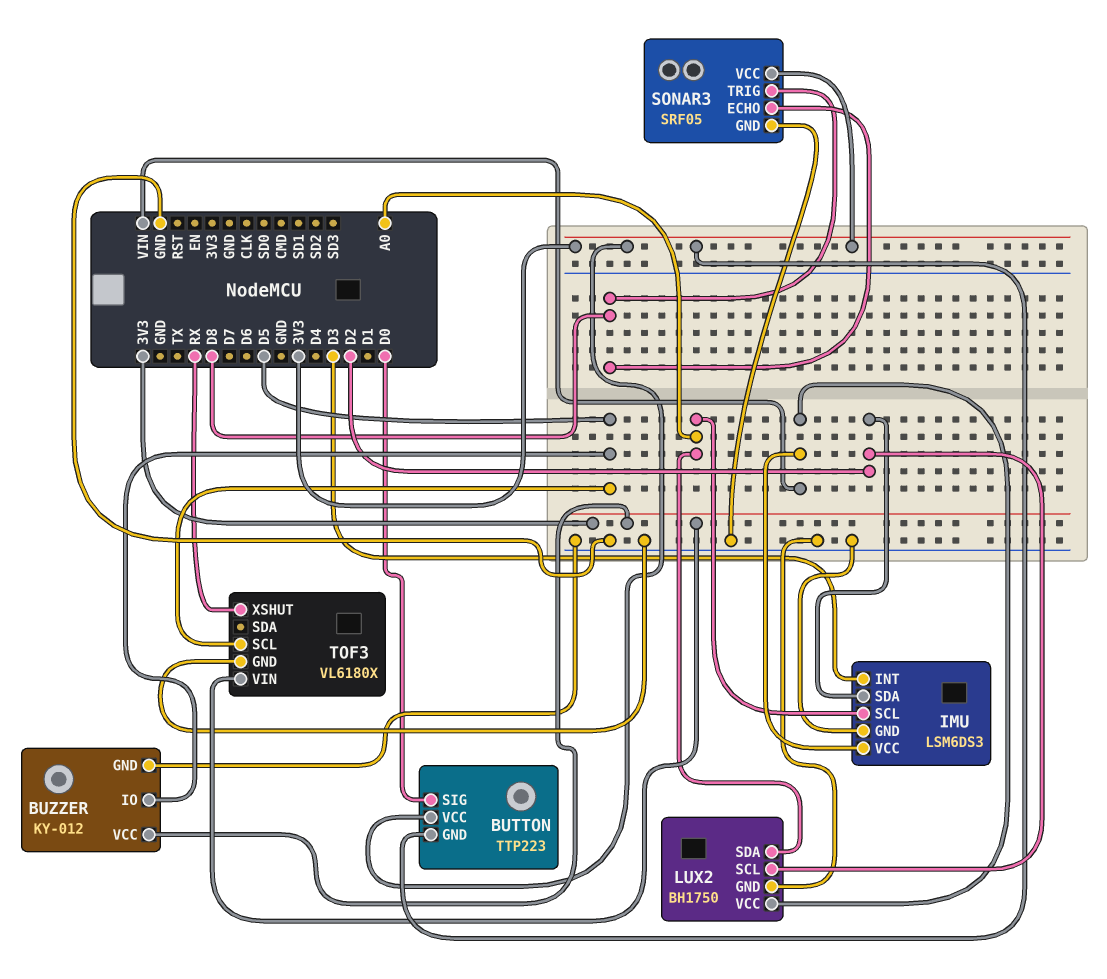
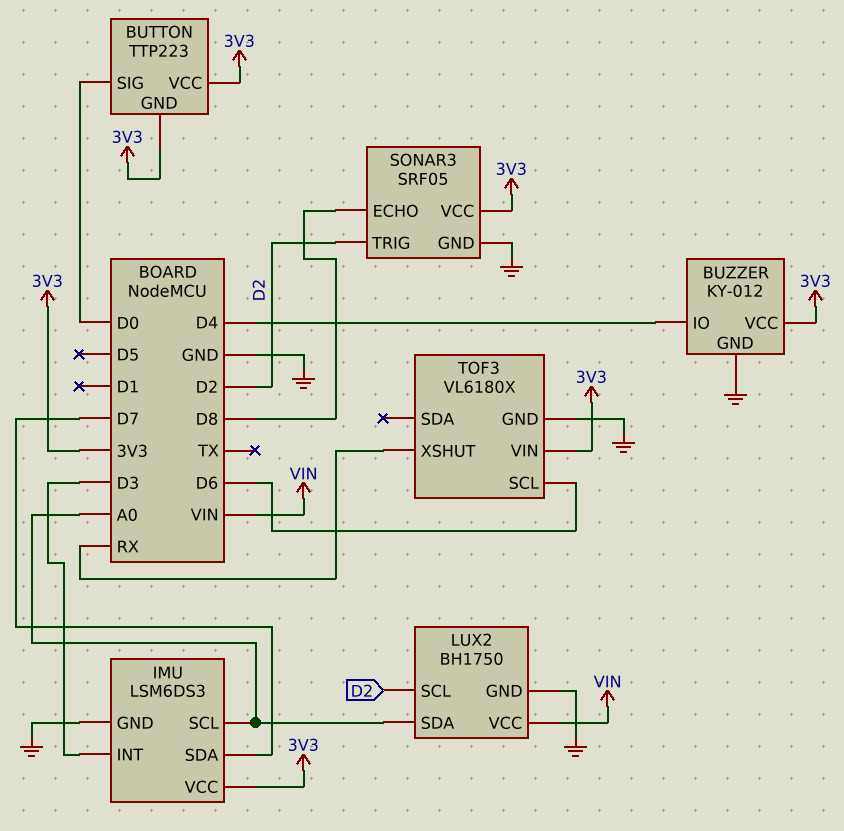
BUZZER pin IO: D5 -> D4
IMU pin SDA: D2 -> D7
IMU pin VCC: VIN -> 3V3
SONAR3 pin TRIG: D8 -> D2
TOF3 pin SCL: D5 -> D6

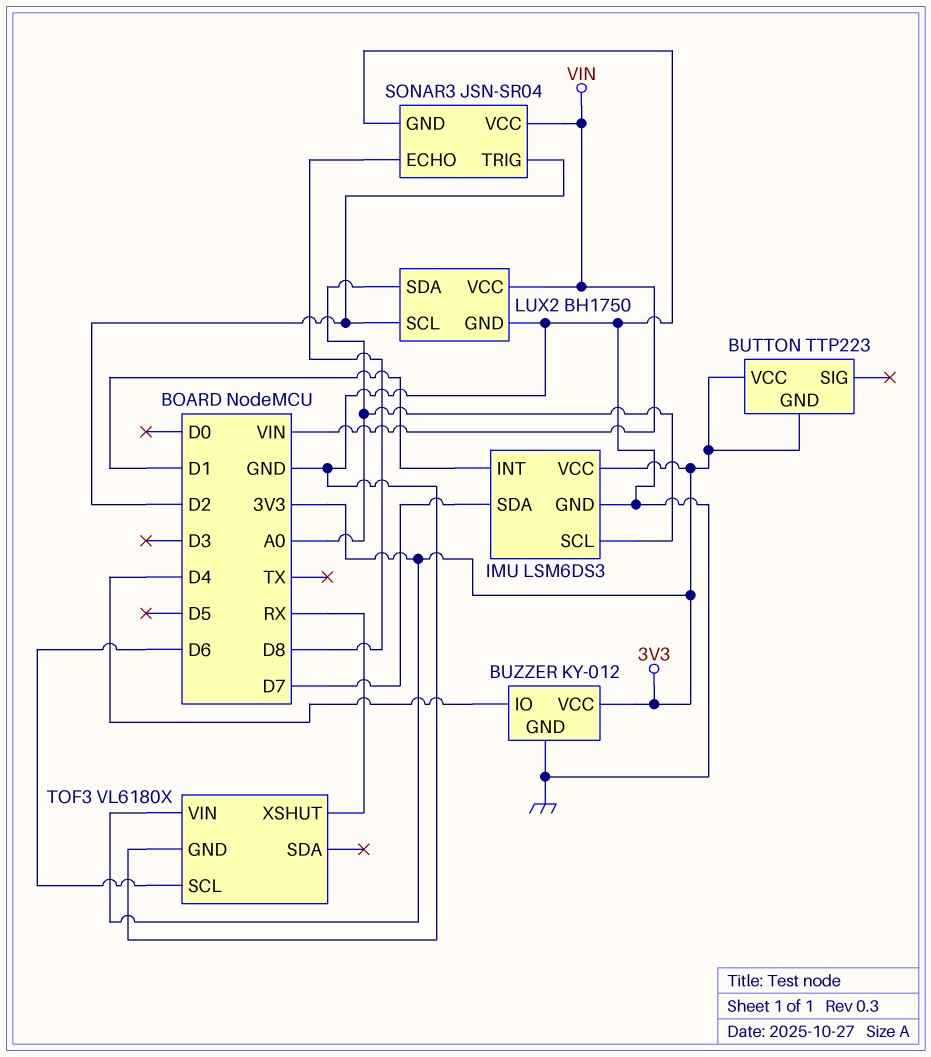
BUTTON pin SIG: D0 -> none
IMU pin INT: D3 -> D1
SONAR3: SRF05 -> JSN-SR04
SONAR3 pin VCC: 3V3 -> VIN

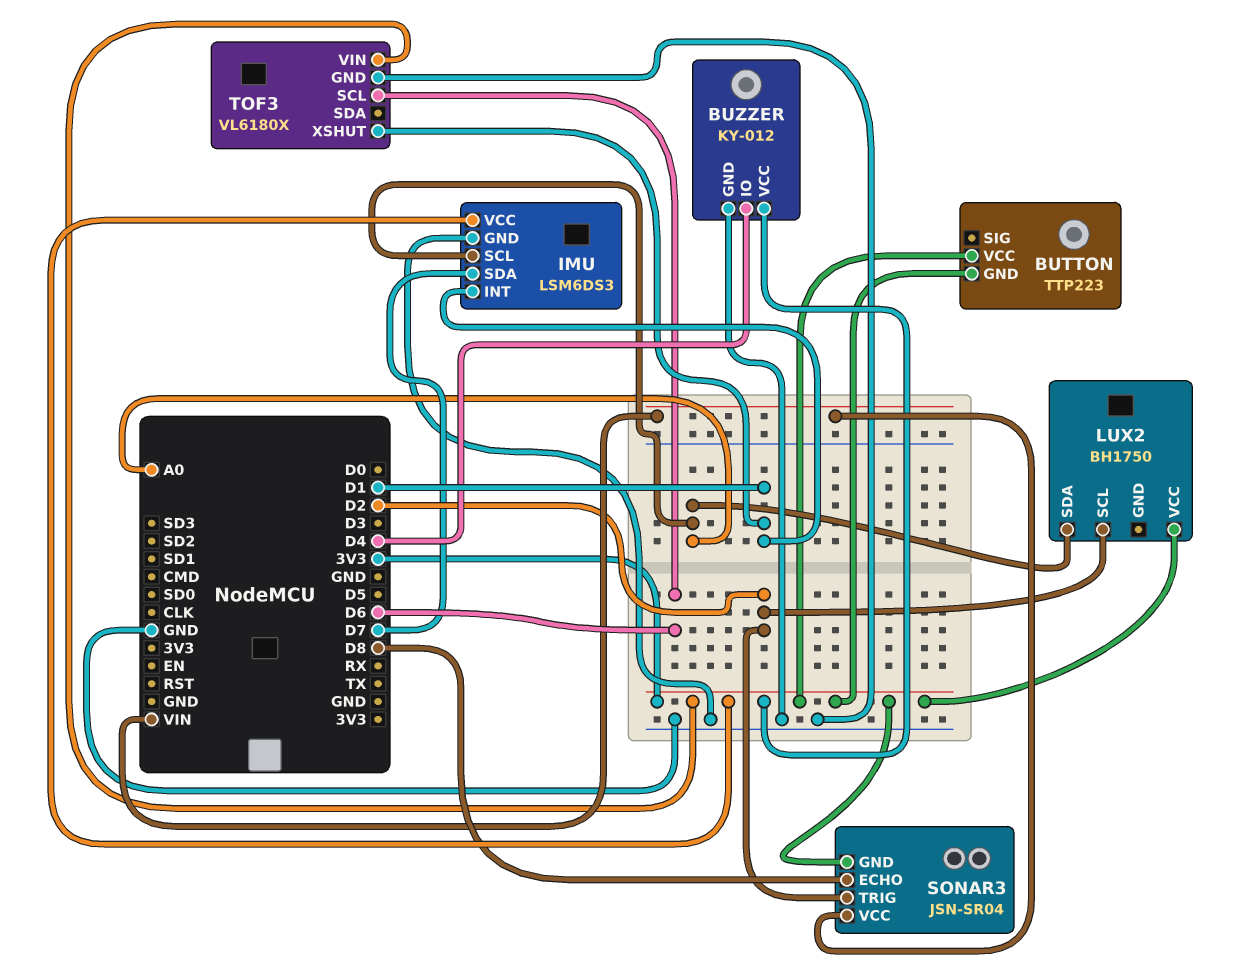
LUX2 pin GND: GND -> none
LUX2 pin VCC: VIN -> 3V3
SONAR3 pin GND: GND -> 3V3
TOF3 pin XSHUT: RX -> D1

